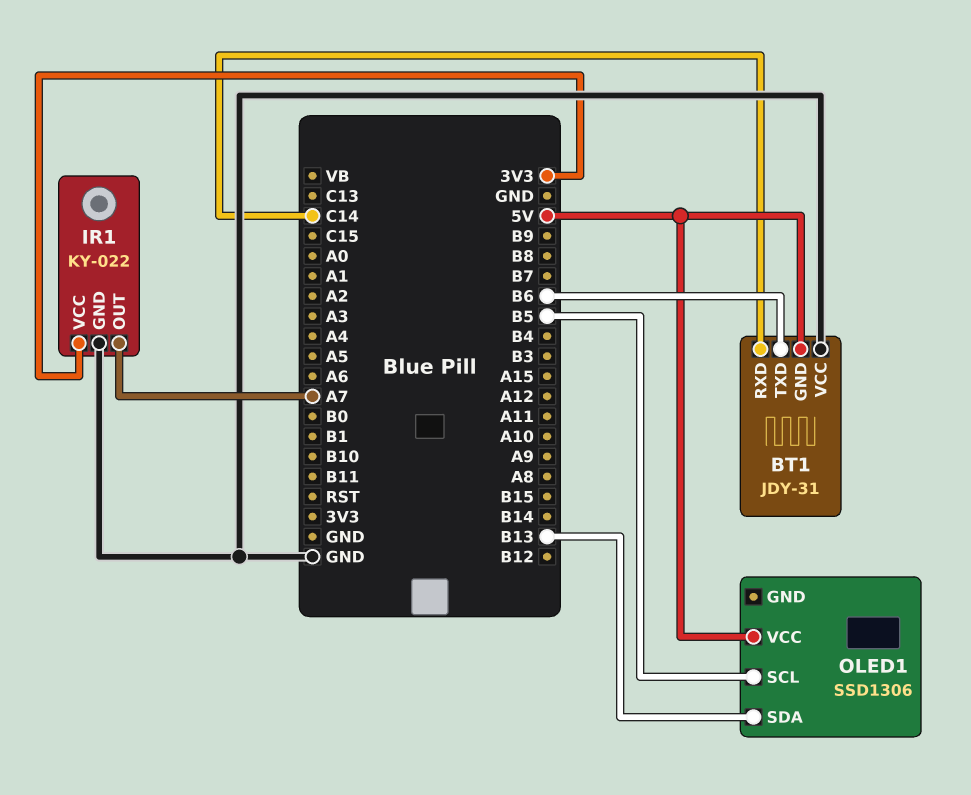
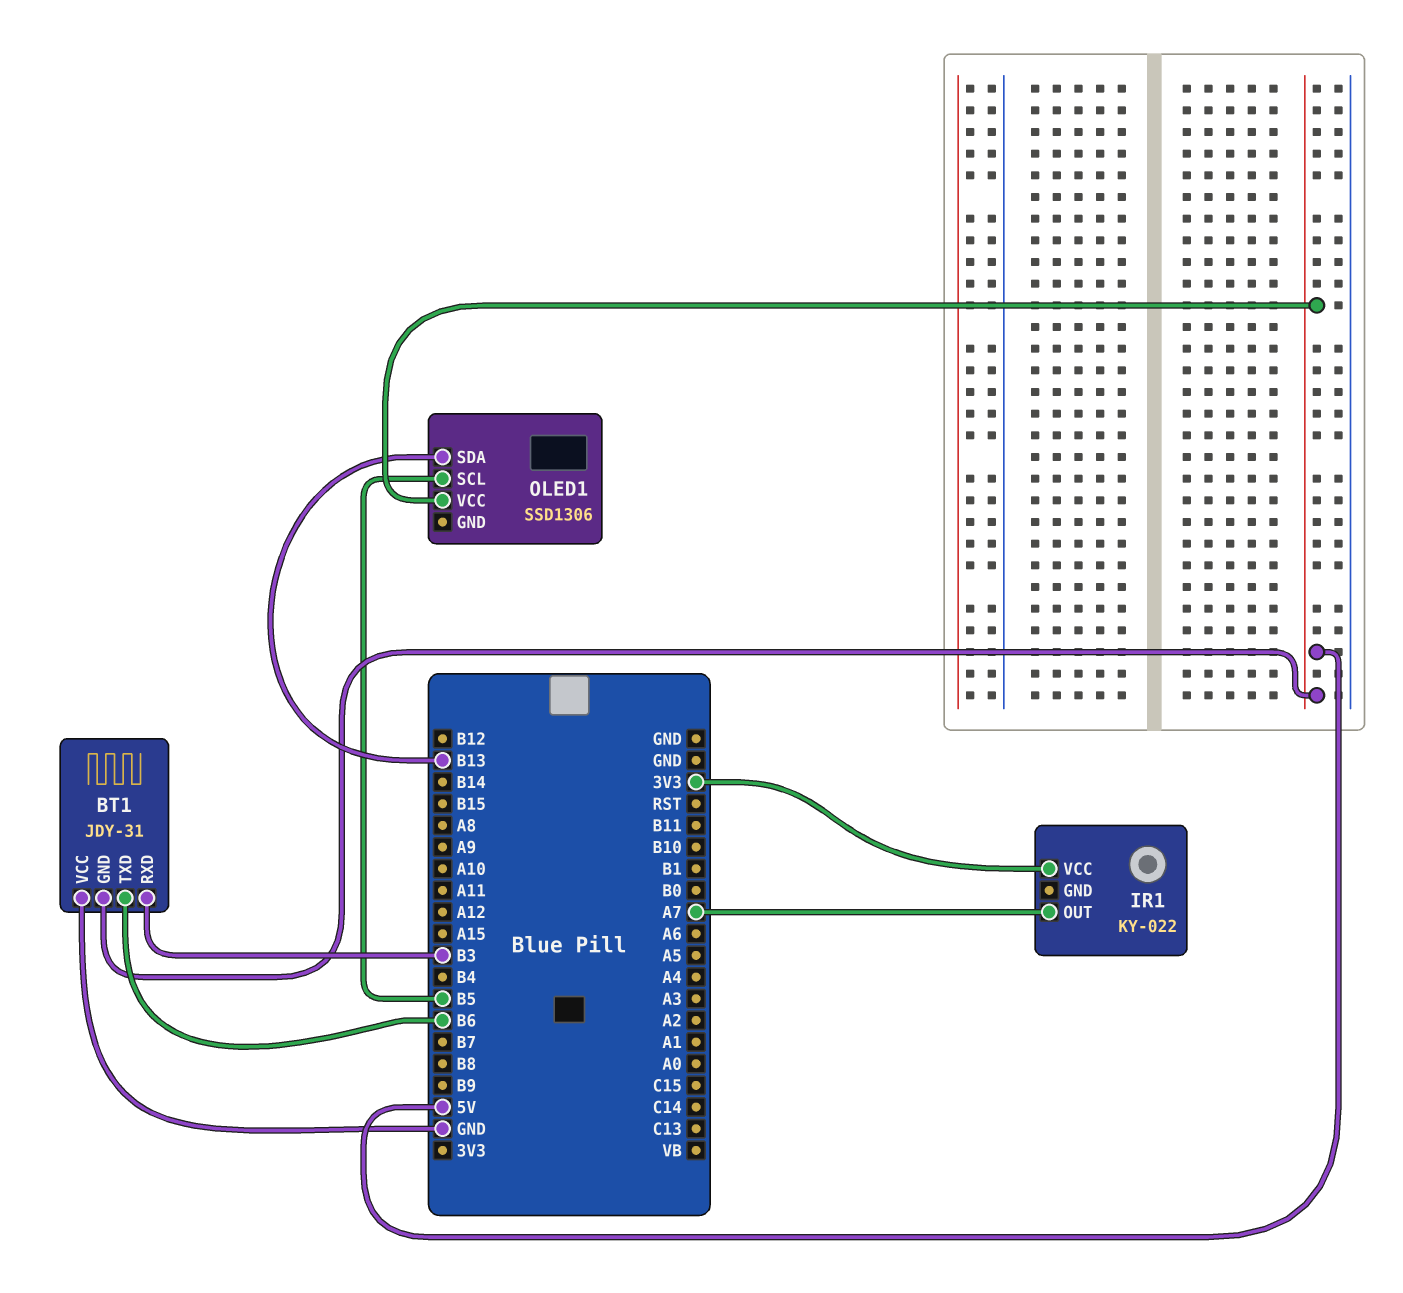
BT1 pin RXD: C14 -> B3
IR1 pin GND: GND -> none

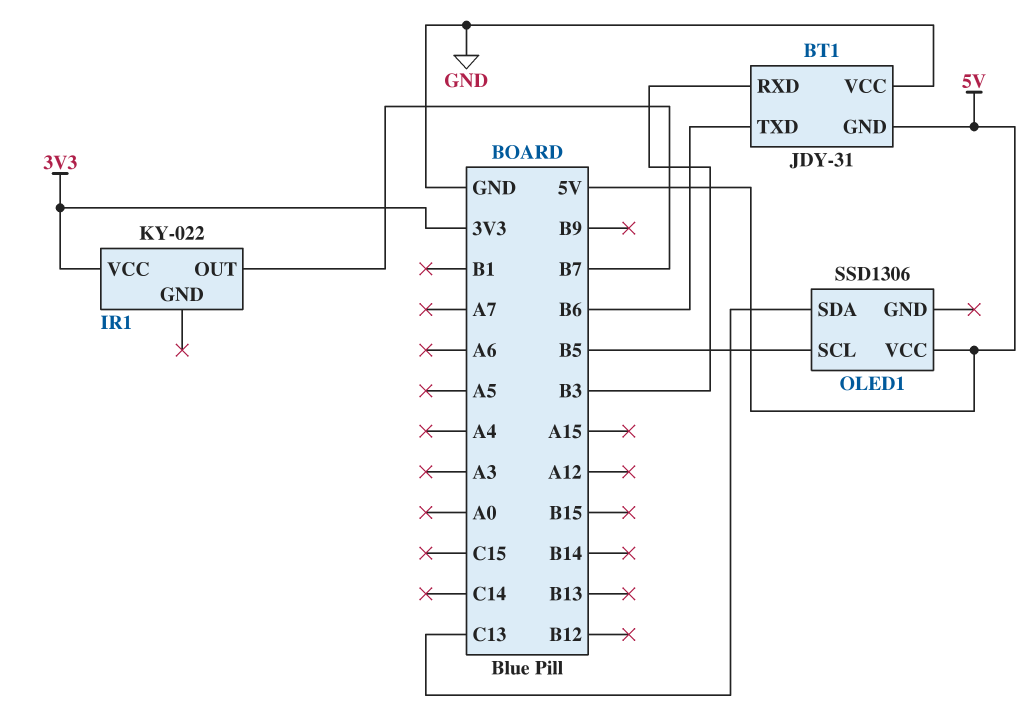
IR1 pin OUT: A7 -> B7
OLED1 pin SDA: B13 -> C13

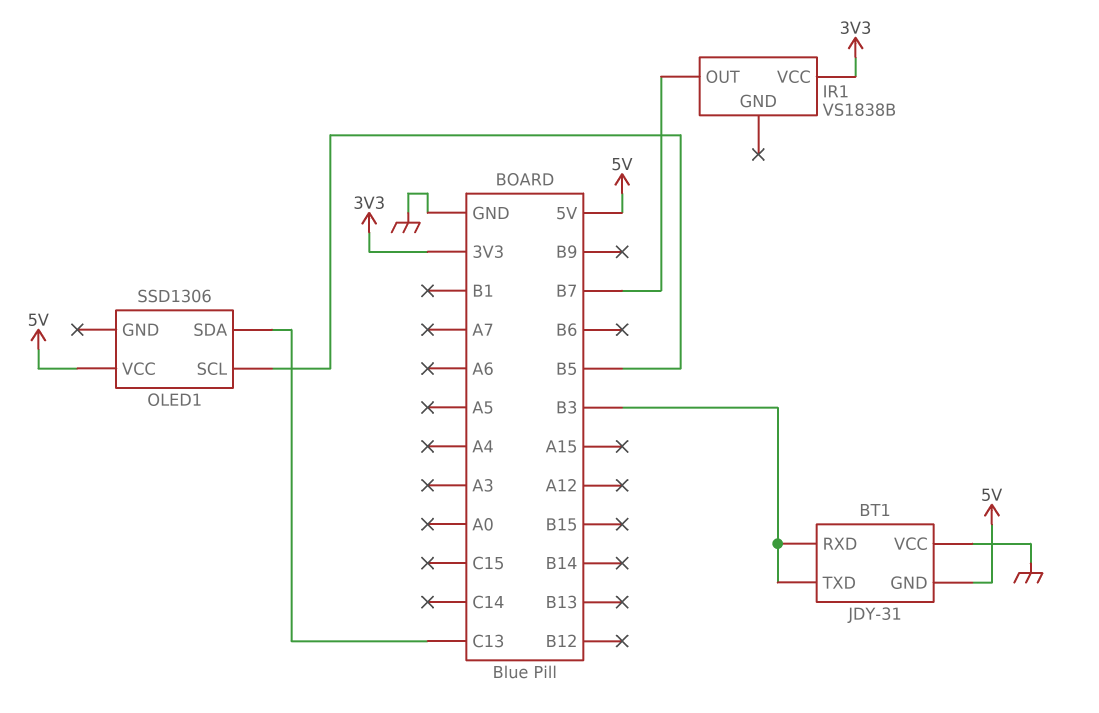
BT1 pin TXD: B6 -> B3
IR1: KY-022 -> VS1838B

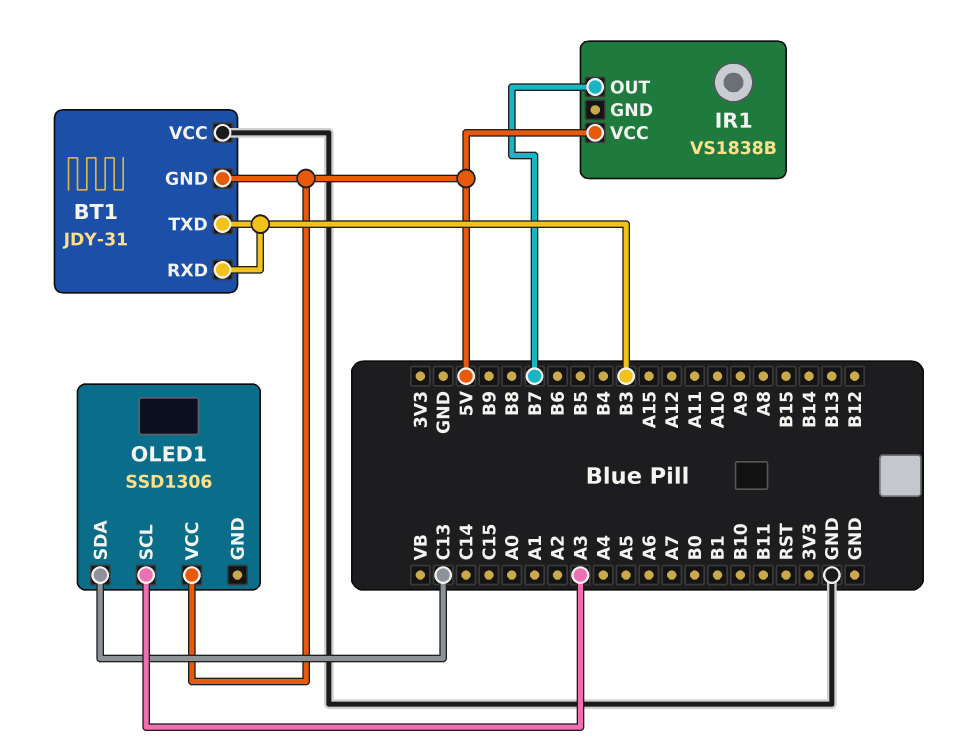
IR1 pin VCC: 3V3 -> 5V
OLED1 pin SCL: B5 -> A3

